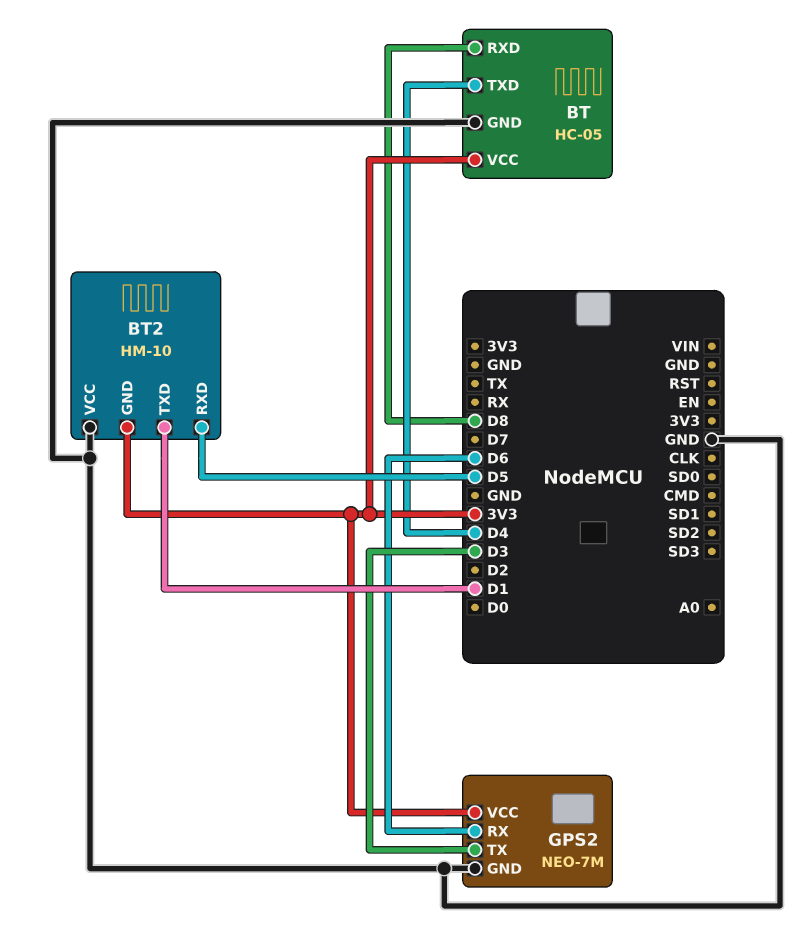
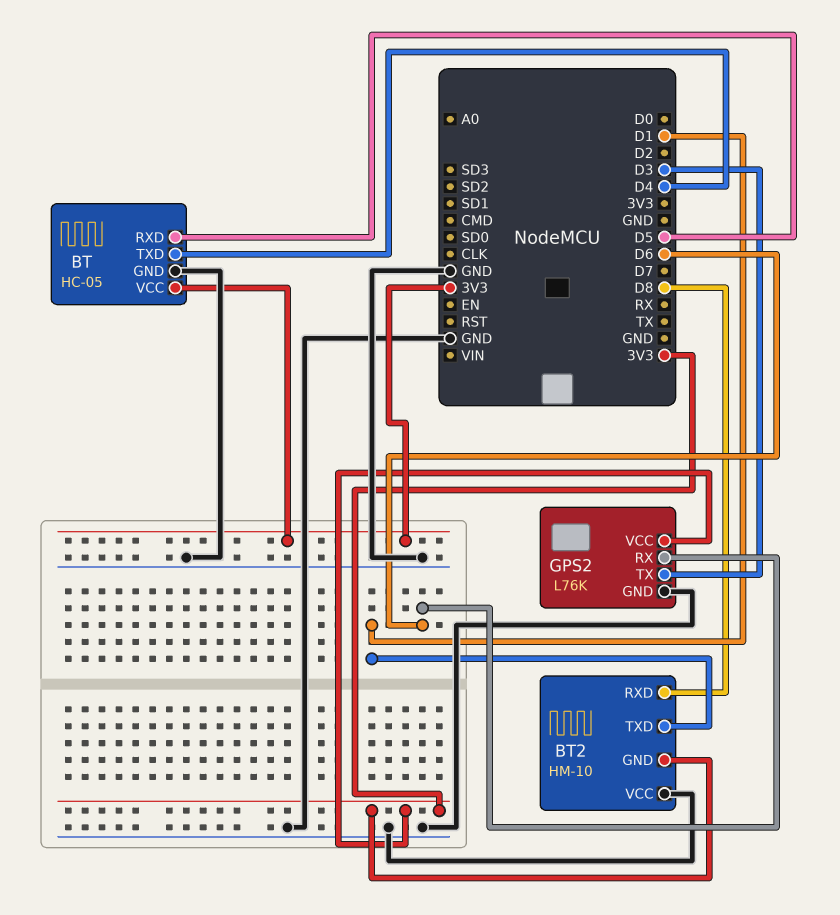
BT pin RXD: D8 -> D5
BT2 pin RXD: D5 -> D8
GPS2: NEO-7M -> L76K

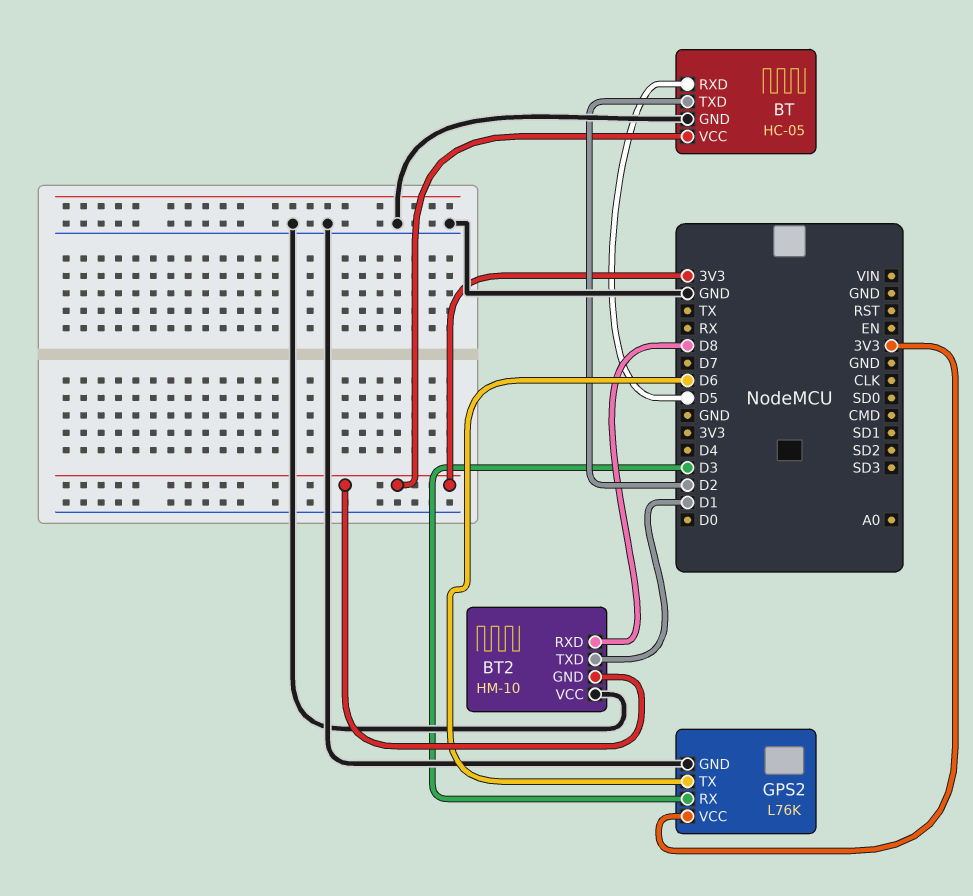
BT pin TXD: D4 -> D2
GPS2 pin RX: D6 -> D3
GPS2 pin TX: D3 -> D6

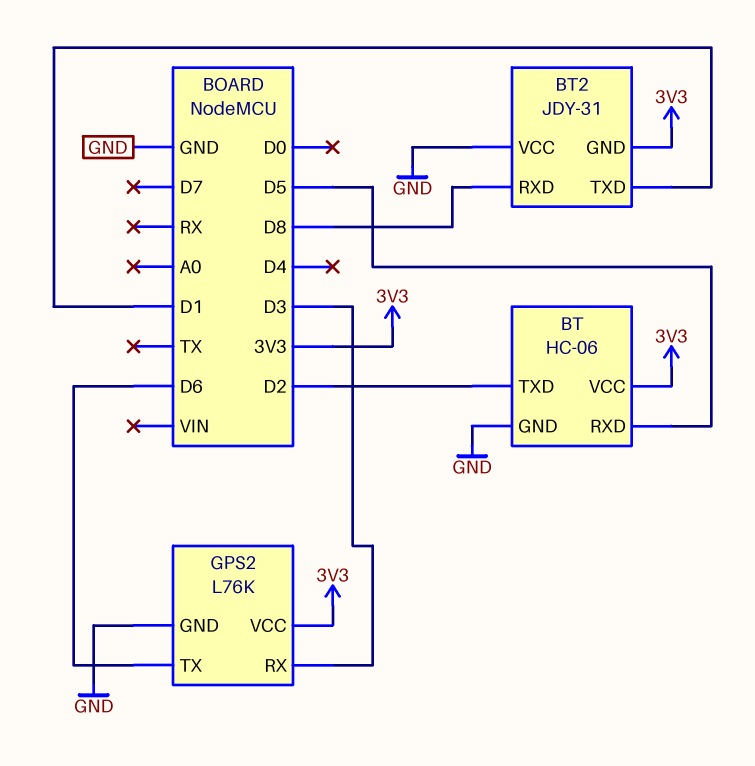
BT: HC-05 -> HC-06
BT2: HM-10 -> JDY-31

